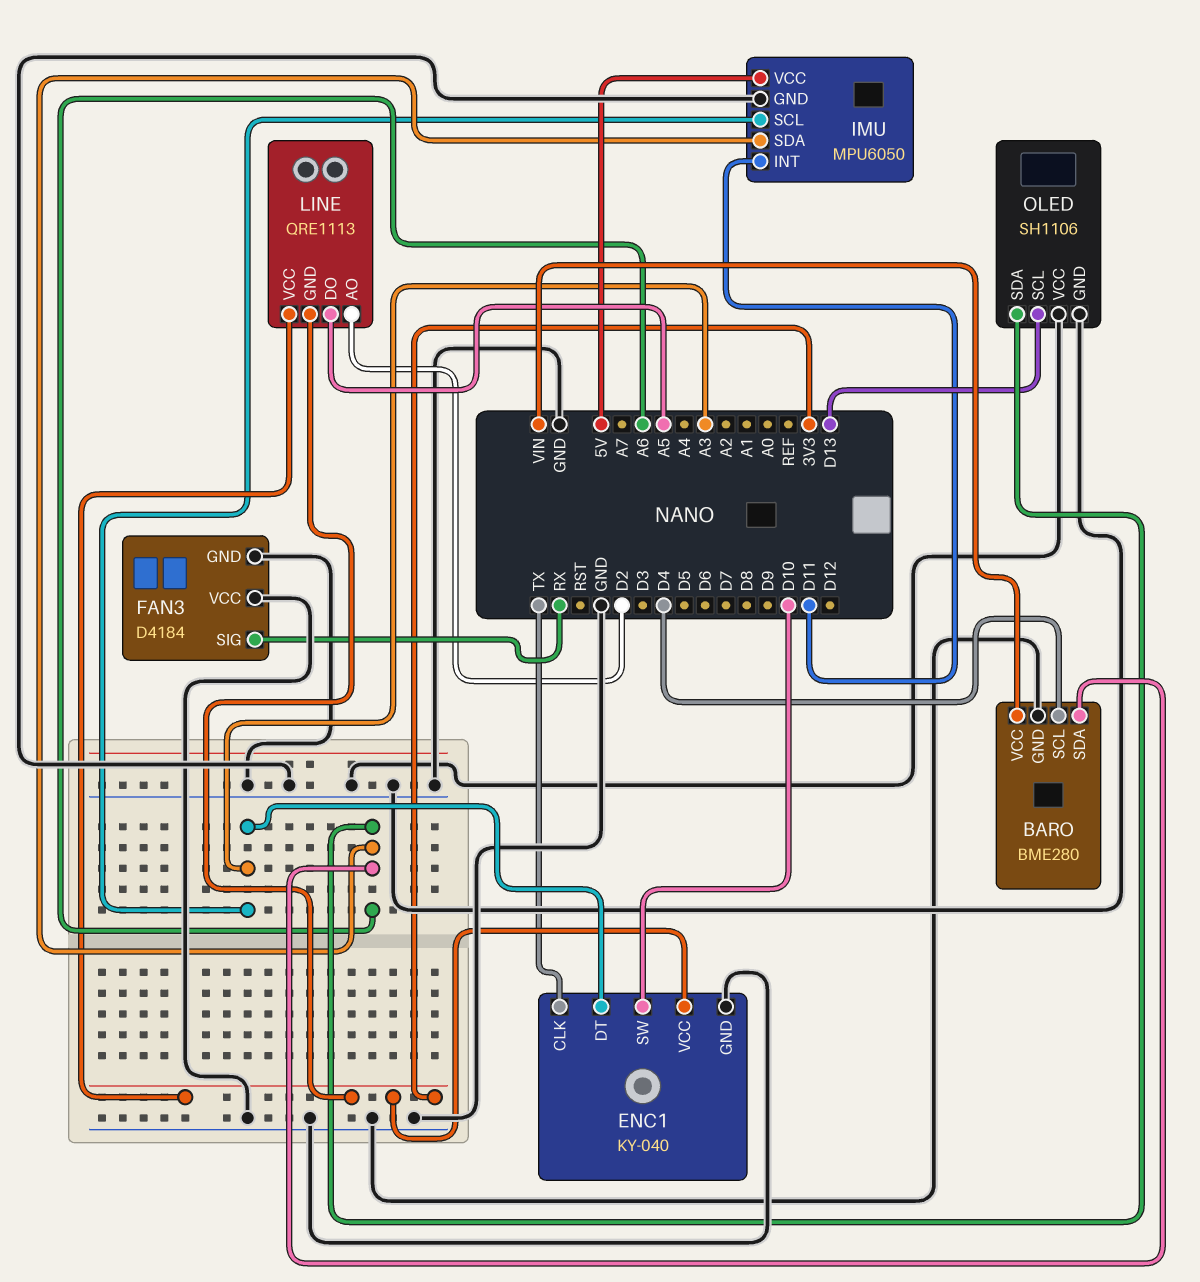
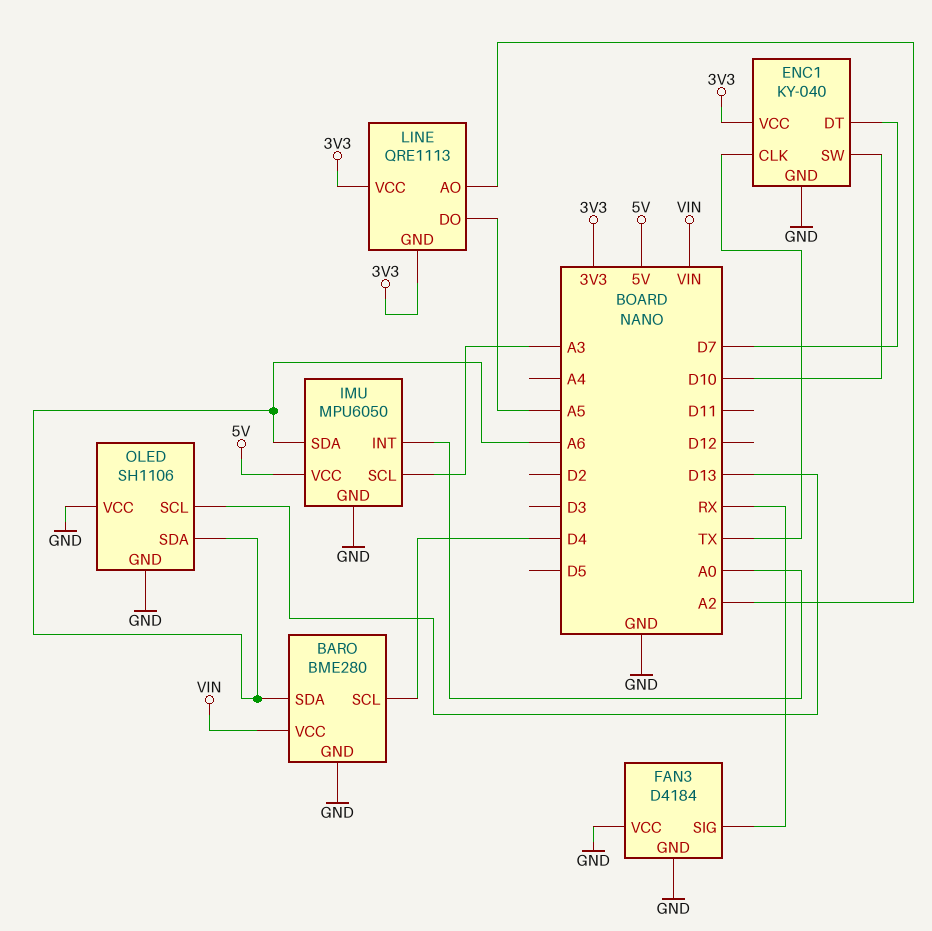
ENC1 pin DT: A3 -> D7
IMU pin INT: D11 -> A0
LINE pin AO: D2 -> A2

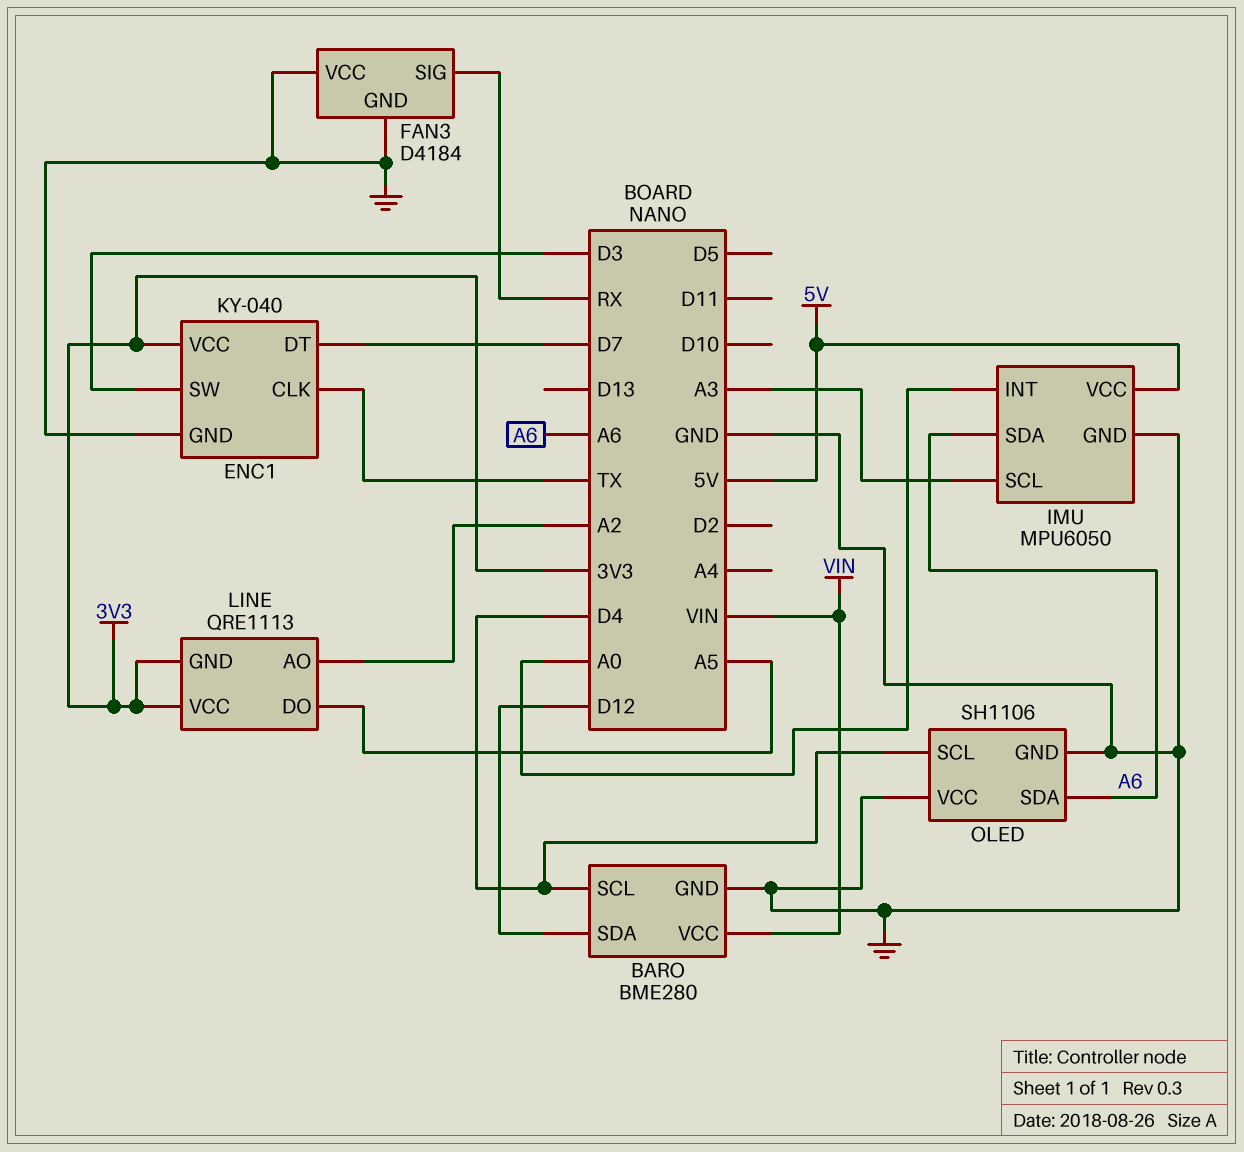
BARO pin SDA: A6 -> D12
ENC1 pin SW: D10 -> D3
OLED pin SCL: D13 -> D4

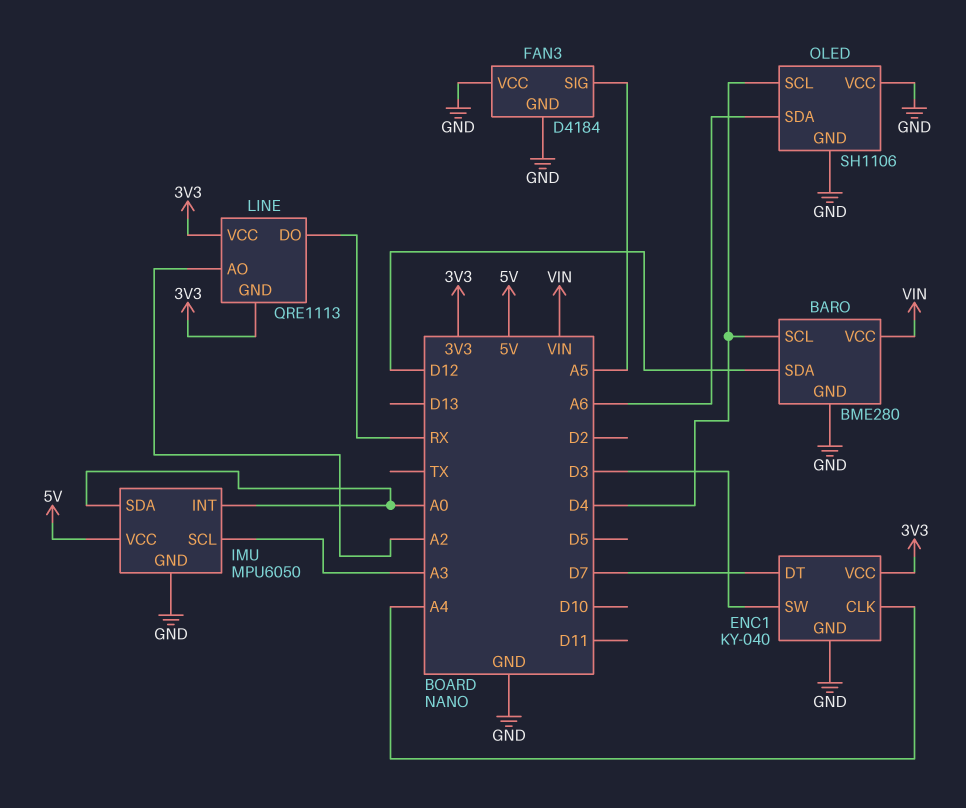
ENC1 pin CLK: TX -> A4
FAN3 pin SIG: RX -> A5
IMU pin SDA: A6 -> A0
LINE pin DO: A5 -> RX

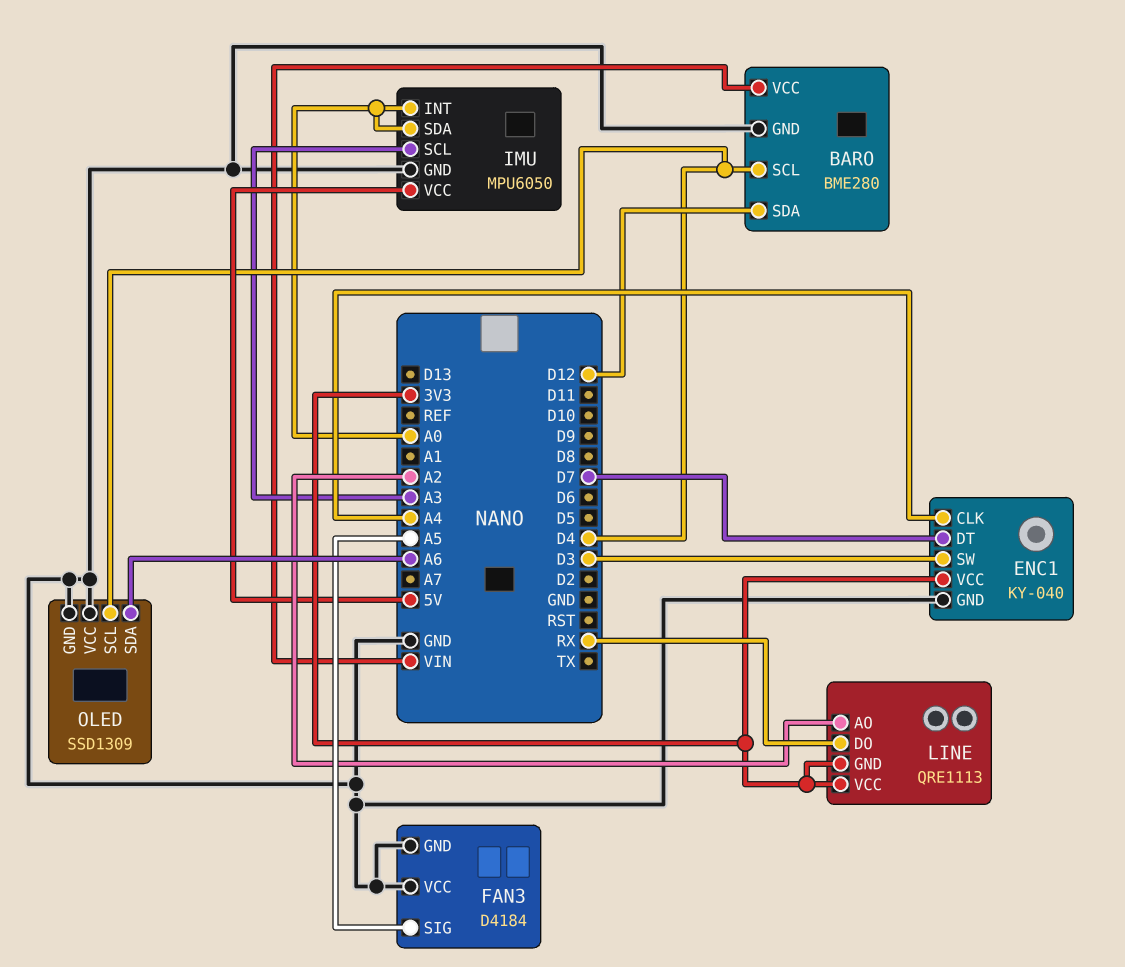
OLED: SH1106 -> SSD1309

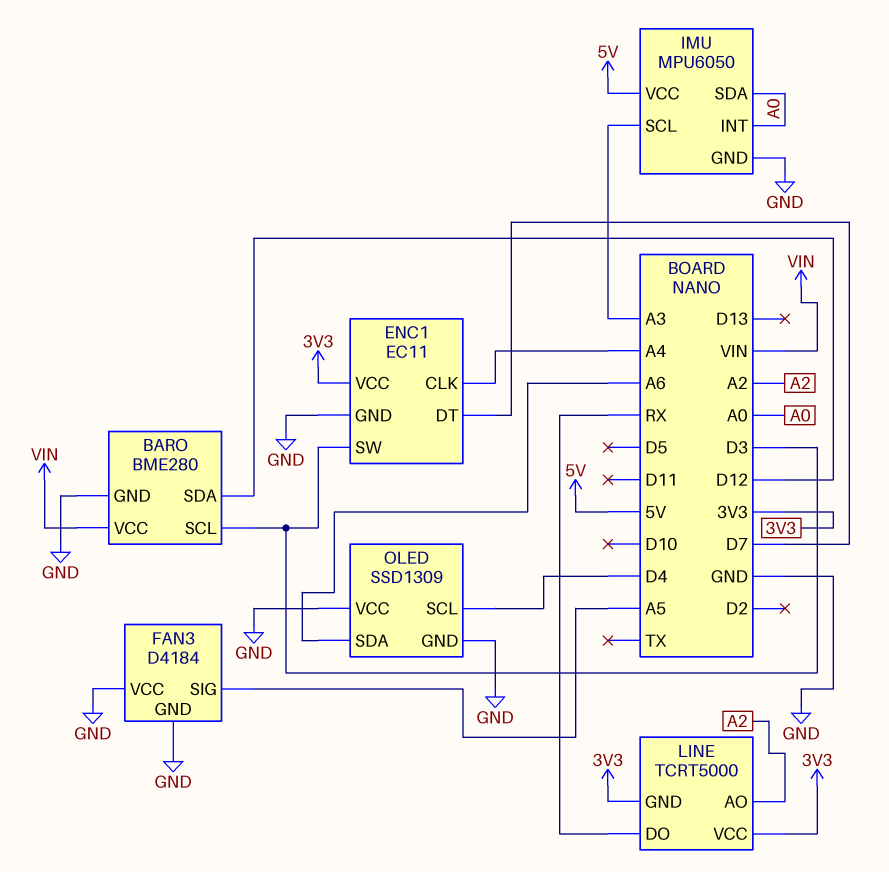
BARO pin SCL: D4 -> D3
ENC1: KY-040 -> EC11
LINE: QRE1113 -> TCRT5000

